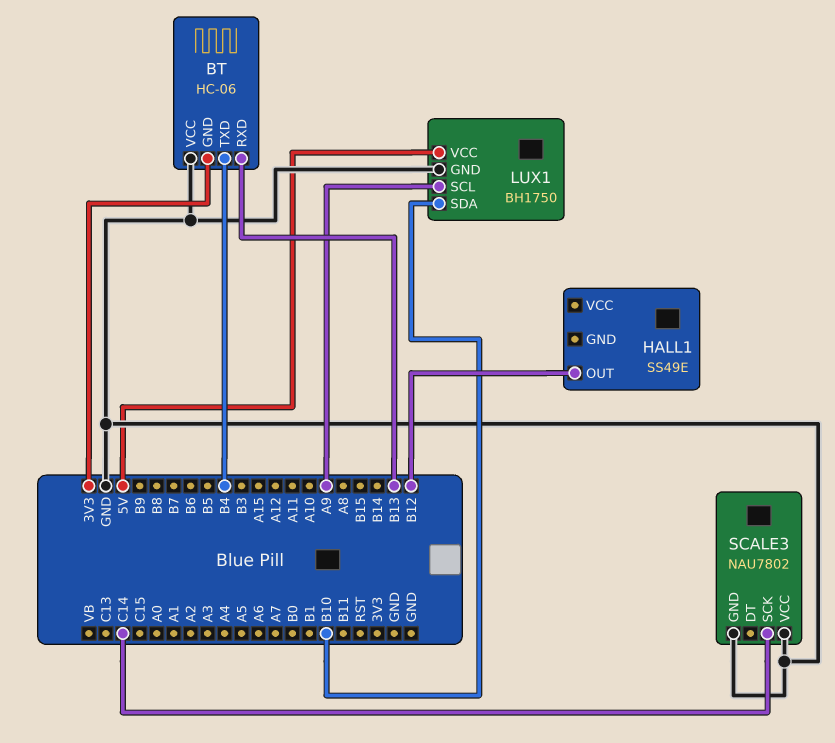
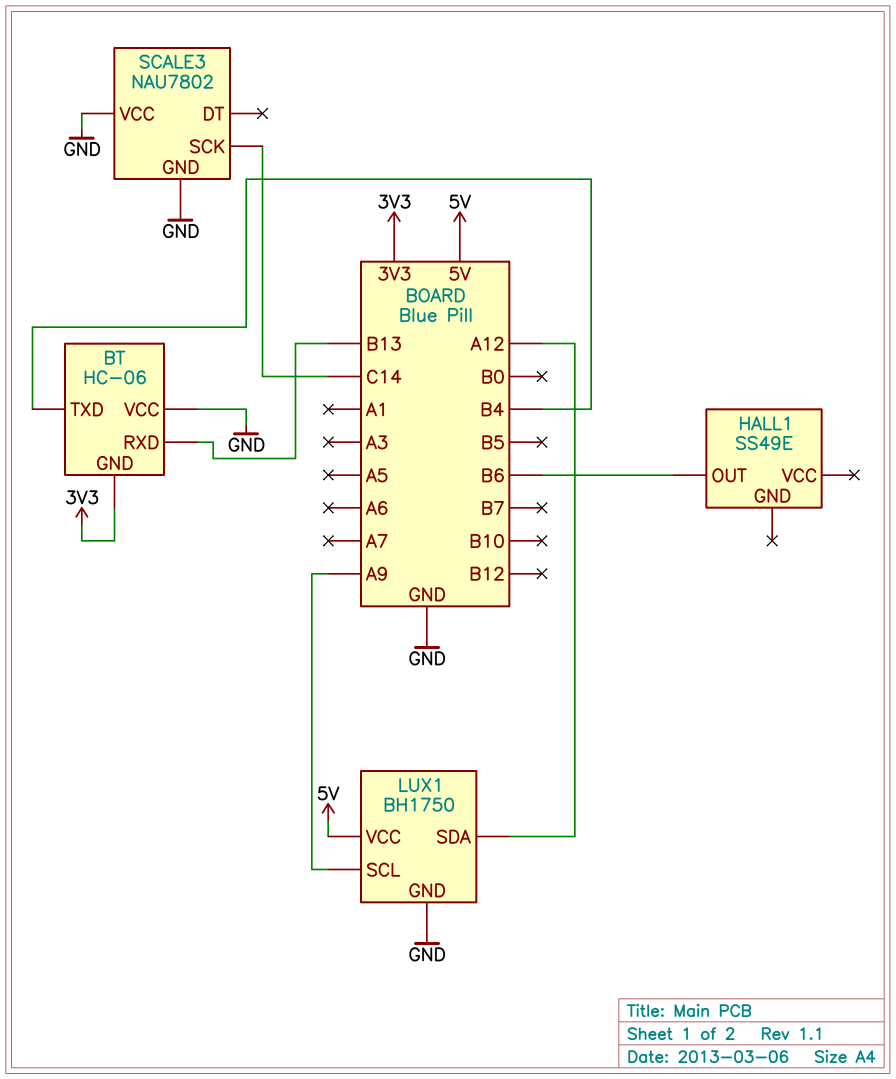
HALL1 pin OUT: B12 -> B6
LUX1 pin SDA: B10 -> A12

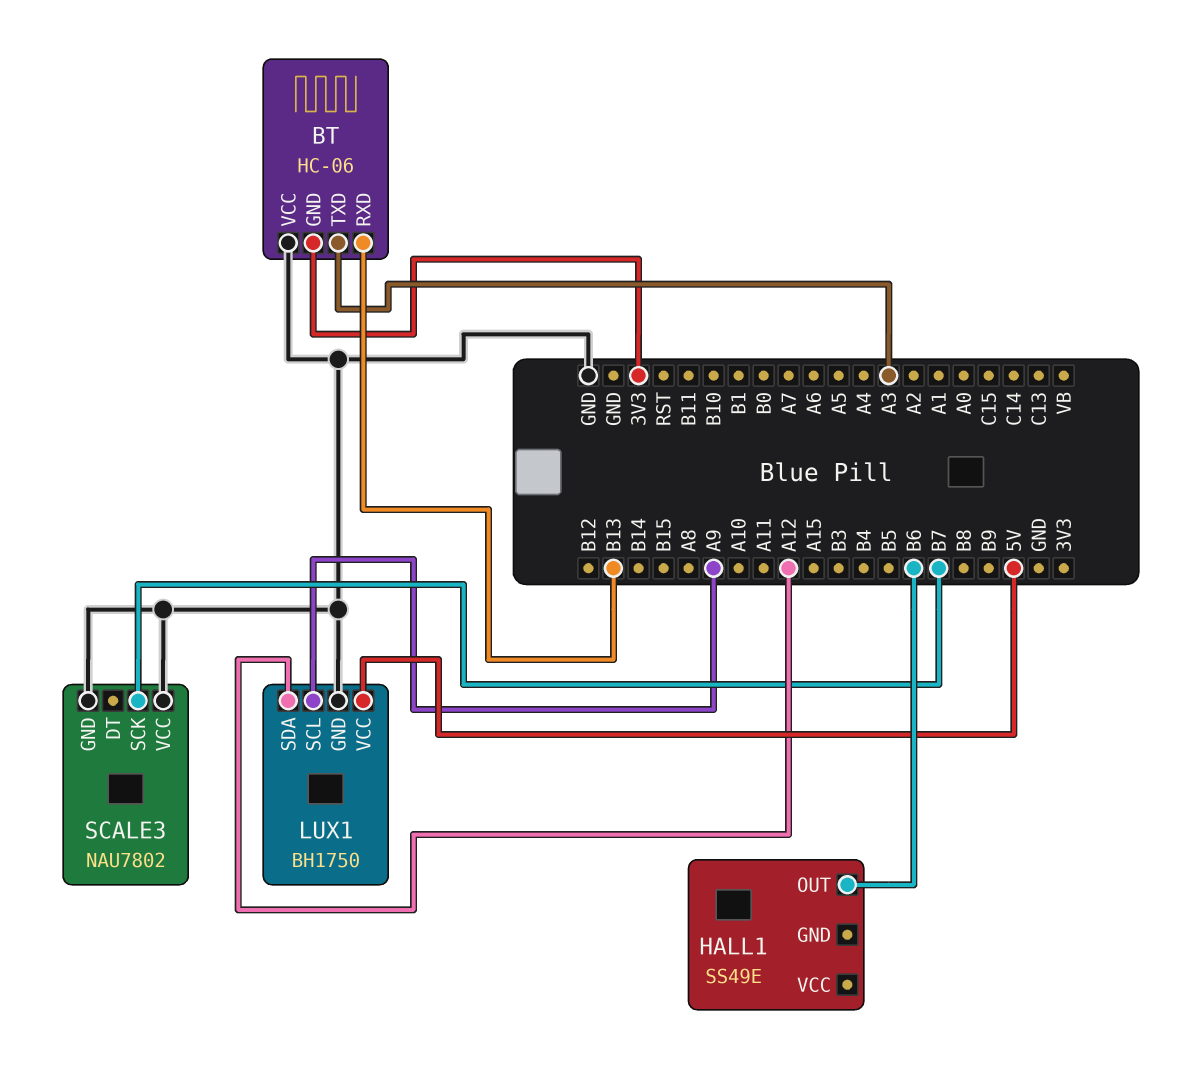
BT pin TXD: B4 -> A3
SCALE3 pin SCK: C14 -> B7

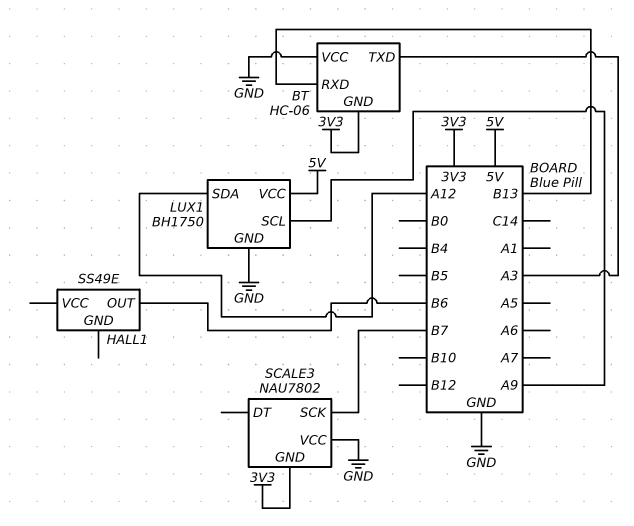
SCALE3 pin GND: GND -> 3V3

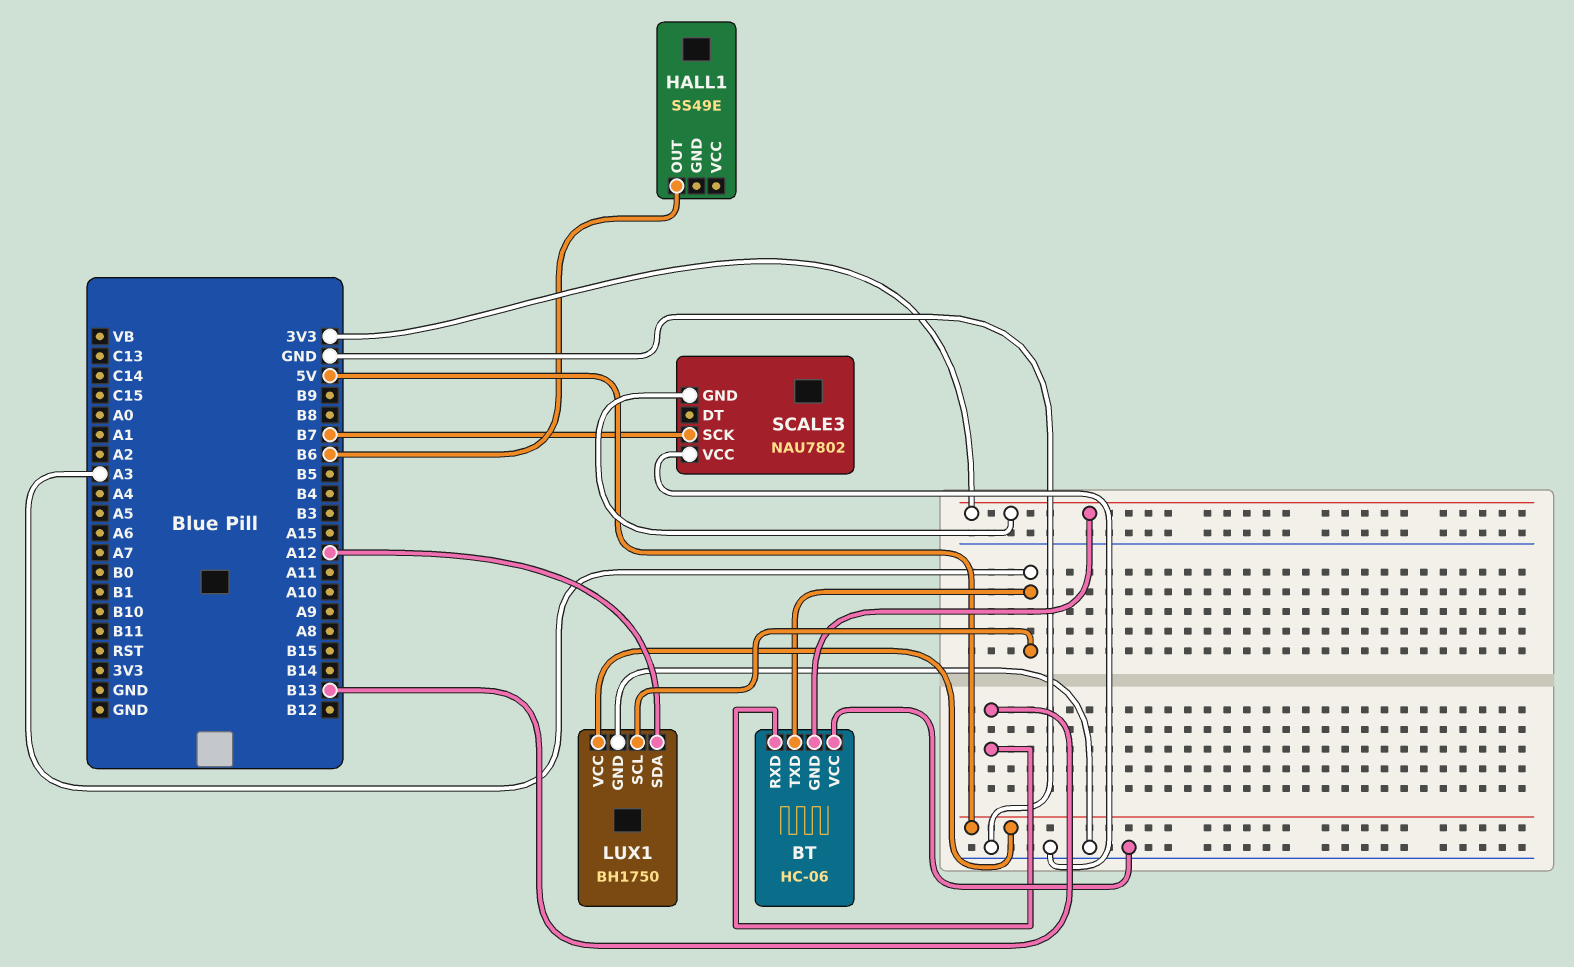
LUX1 pin SCL: A9 -> A3

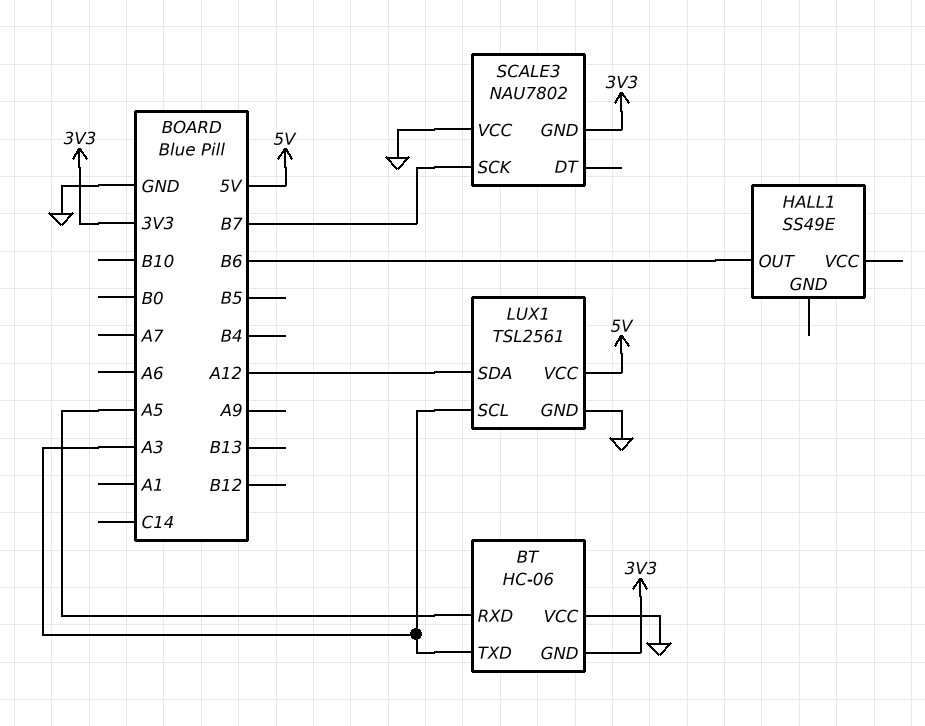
BT pin RXD: B13 -> A5
LUX1: BH1750 -> TSL2561

